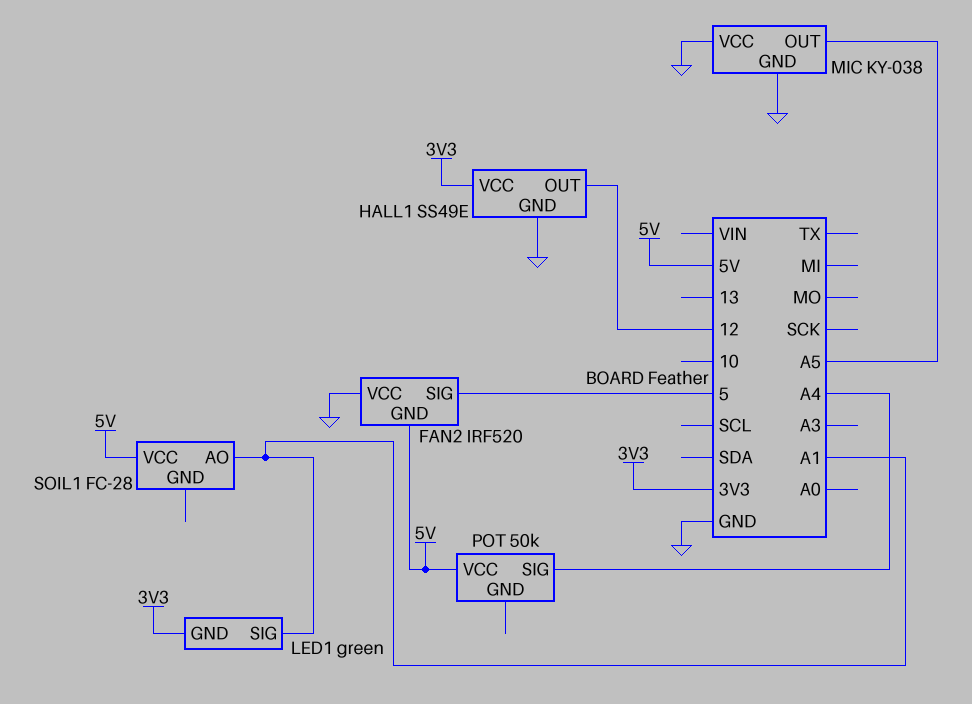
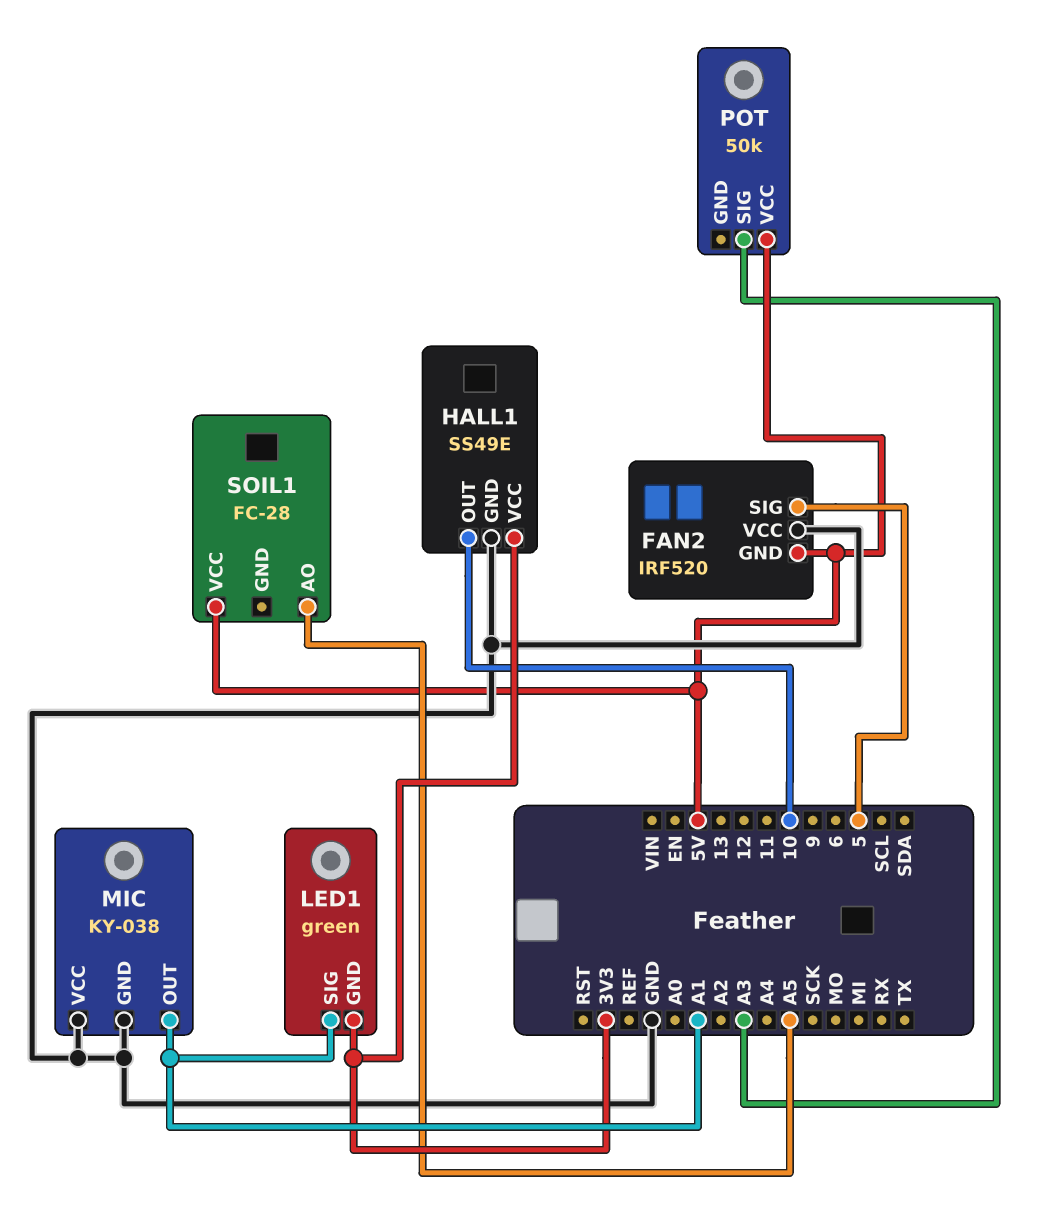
HALL1 pin OUT: 12 -> 10
MIC pin OUT: A5 -> A1
POT pin SIG: A4 -> A3
SOIL1 pin AO: A1 -> A5

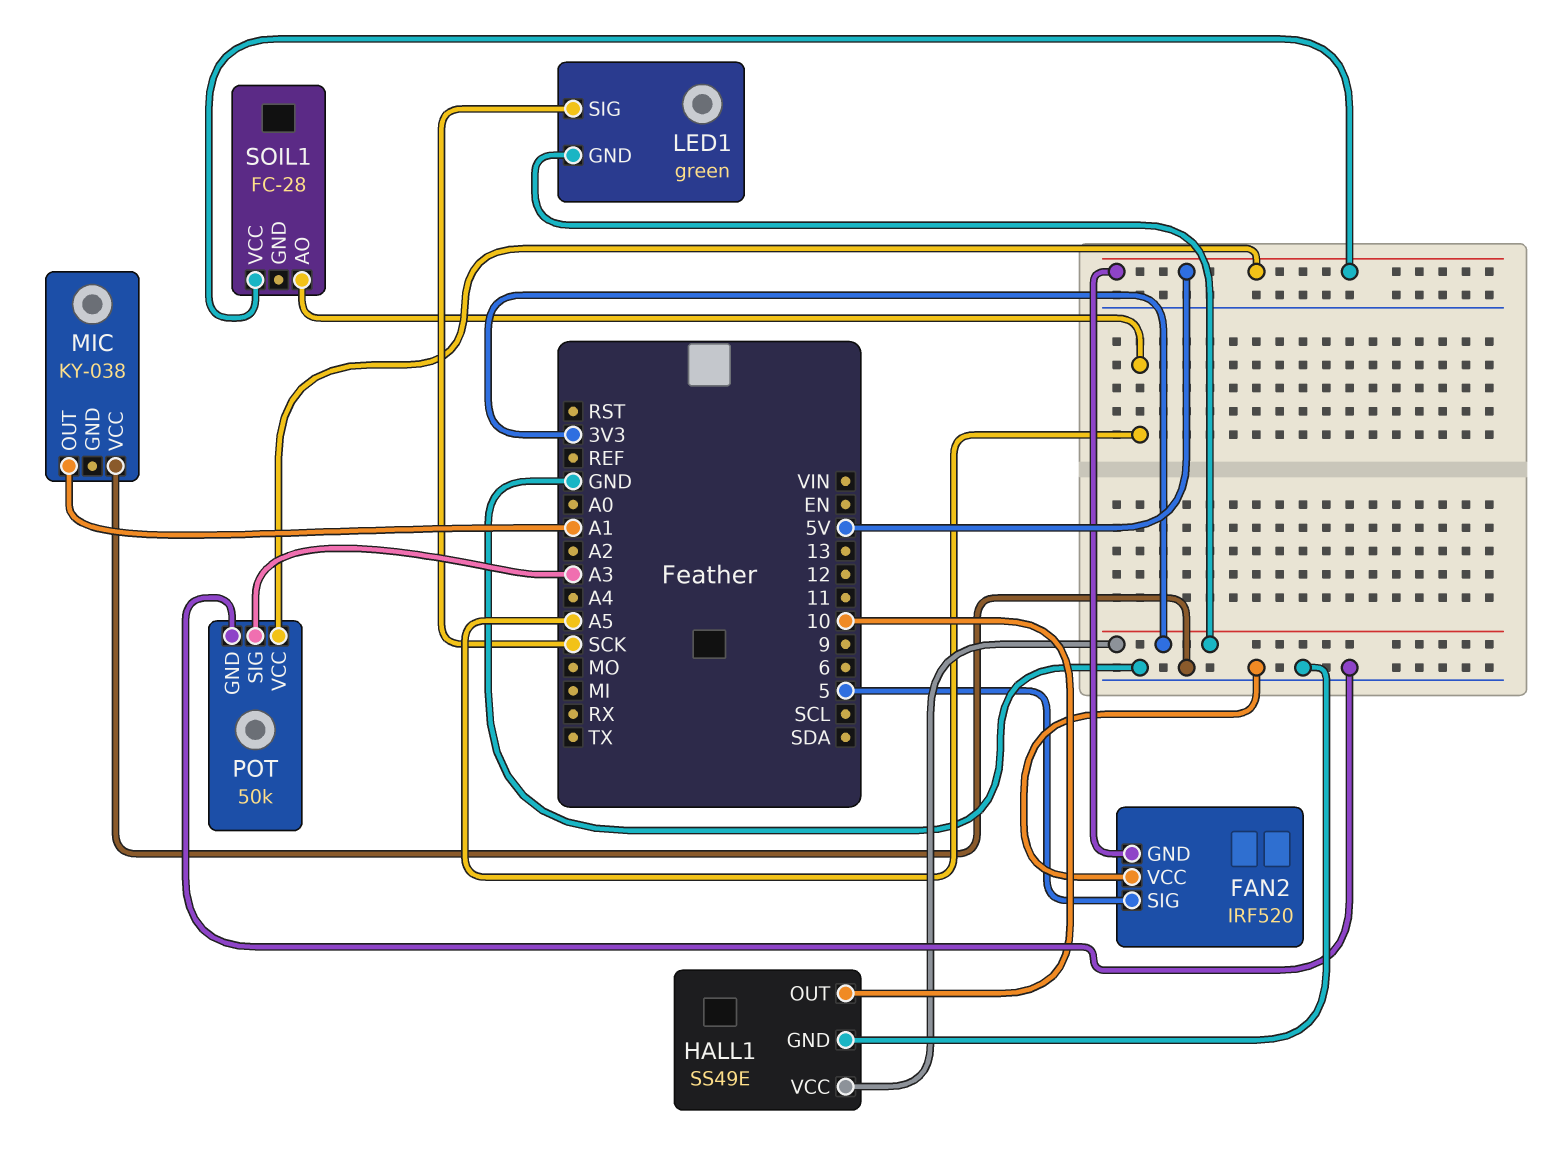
LED1 pin SIG: A1 -> SCK
MIC pin GND: GND -> none
POT pin GND: none -> GND

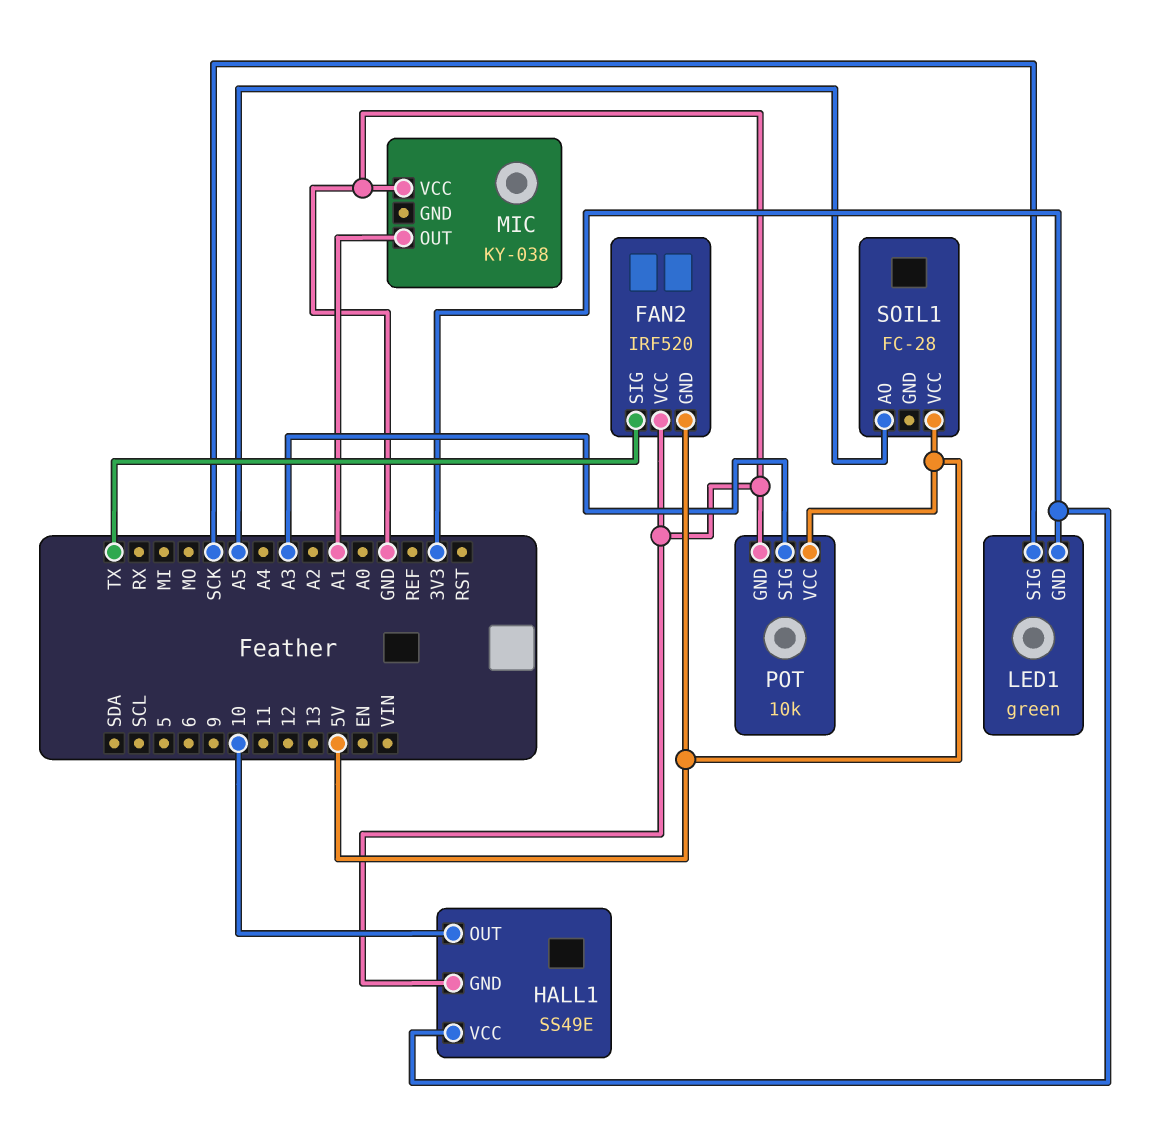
FAN2 pin SIG: 5 -> TX
POT: 50k -> 10k

